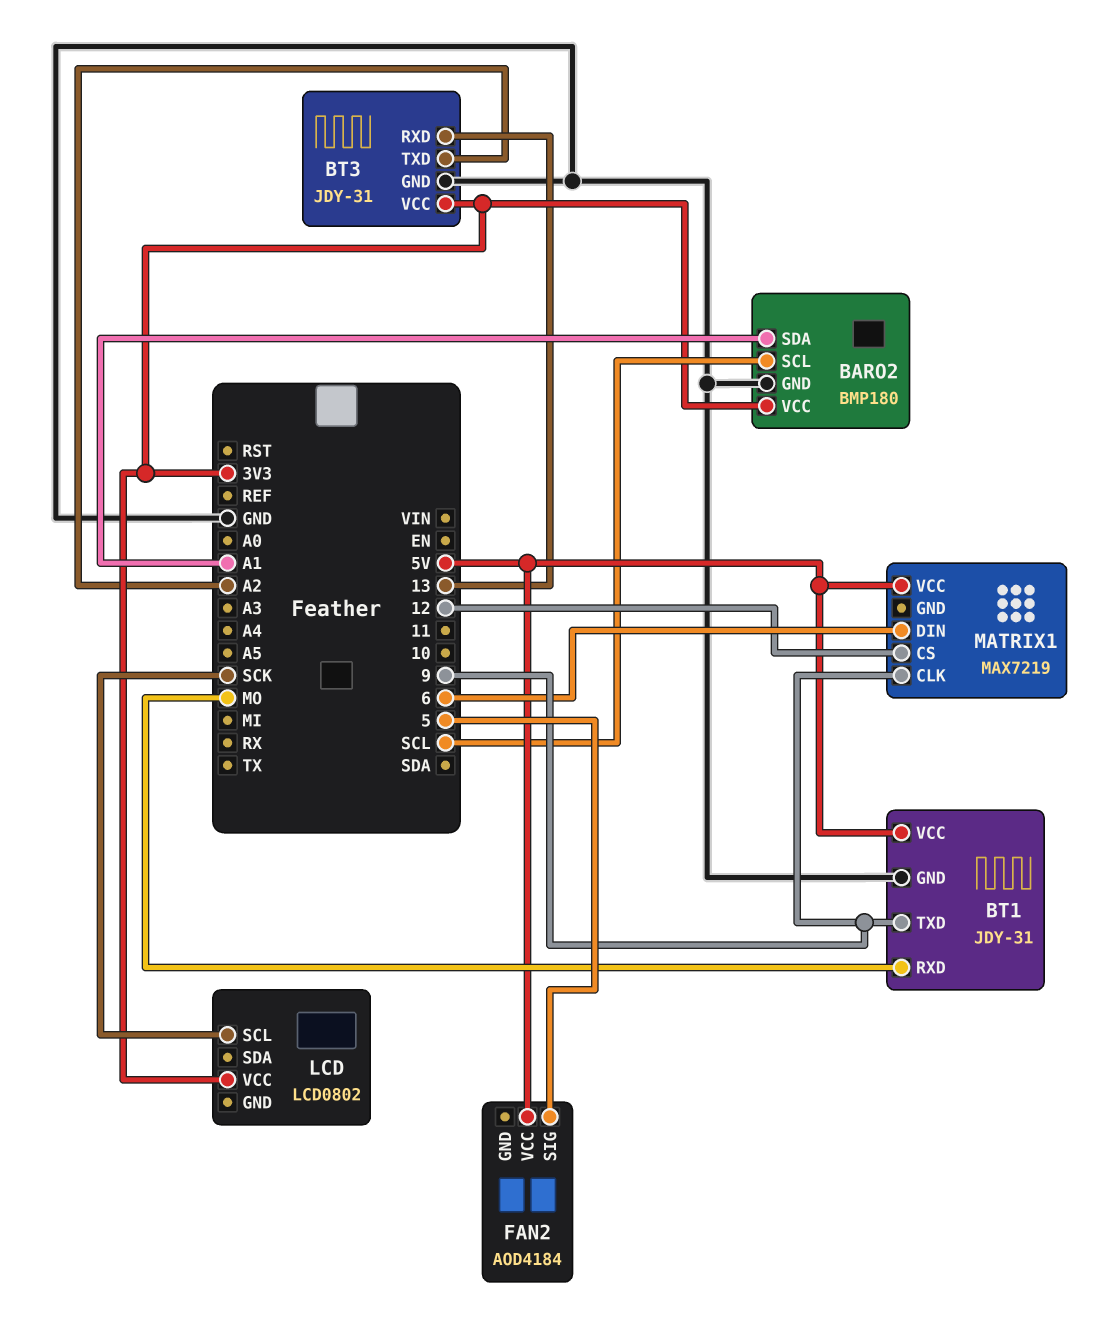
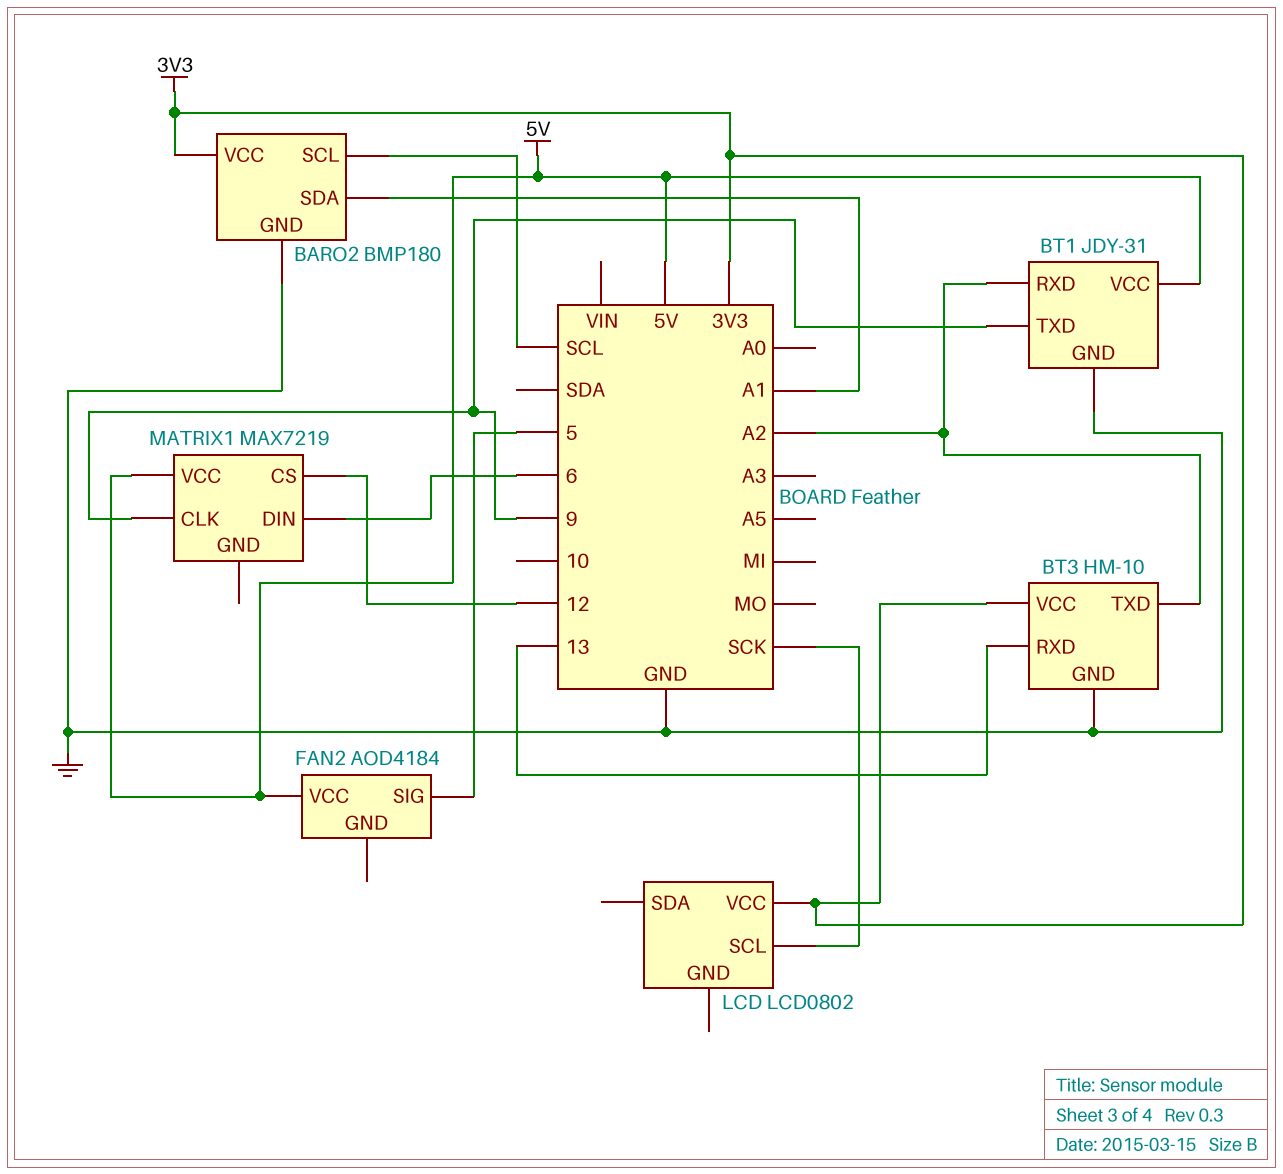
BT1 pin RXD: MO -> A2
BT3: JDY-31 -> HM-10

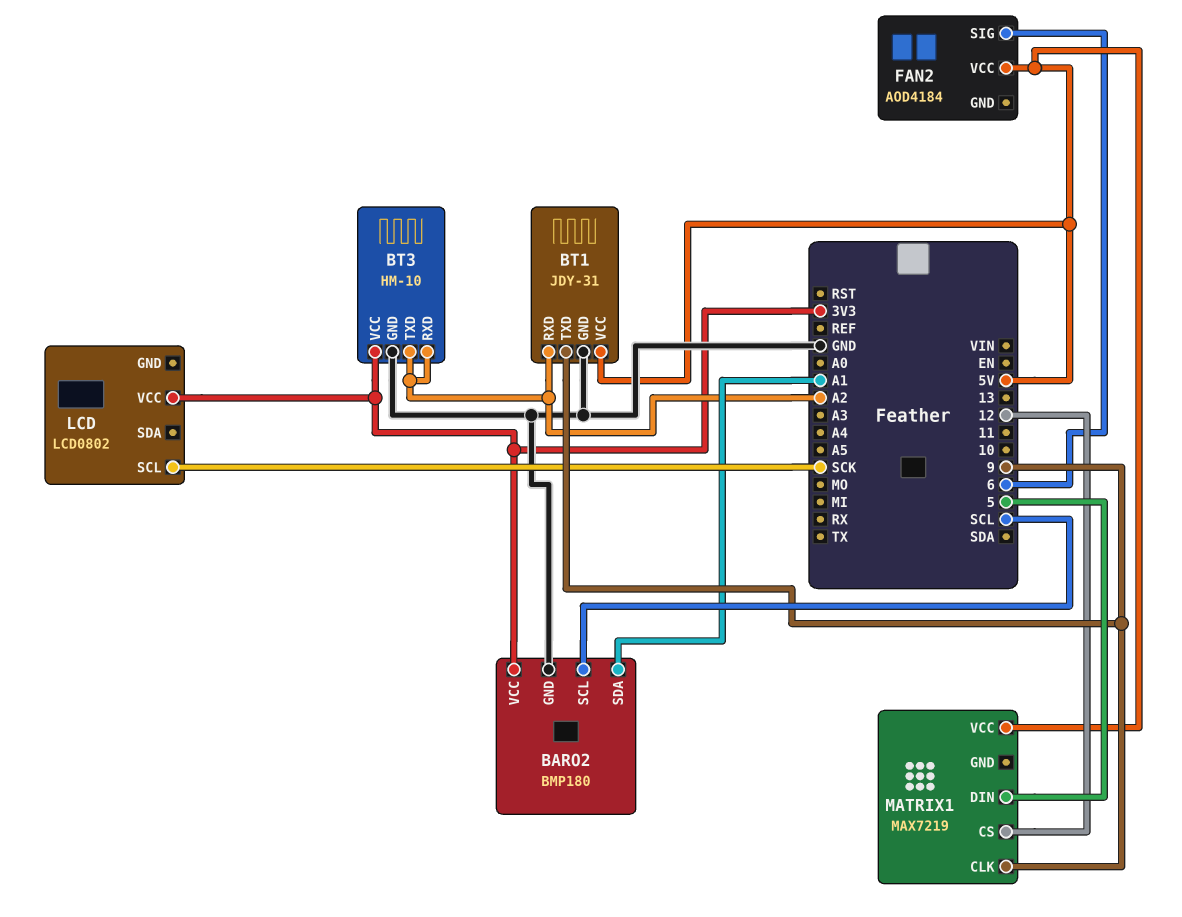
BT3 pin RXD: 13 -> A2
FAN2 pin SIG: 5 -> 6
MATRIX1 pin DIN: 6 -> 5

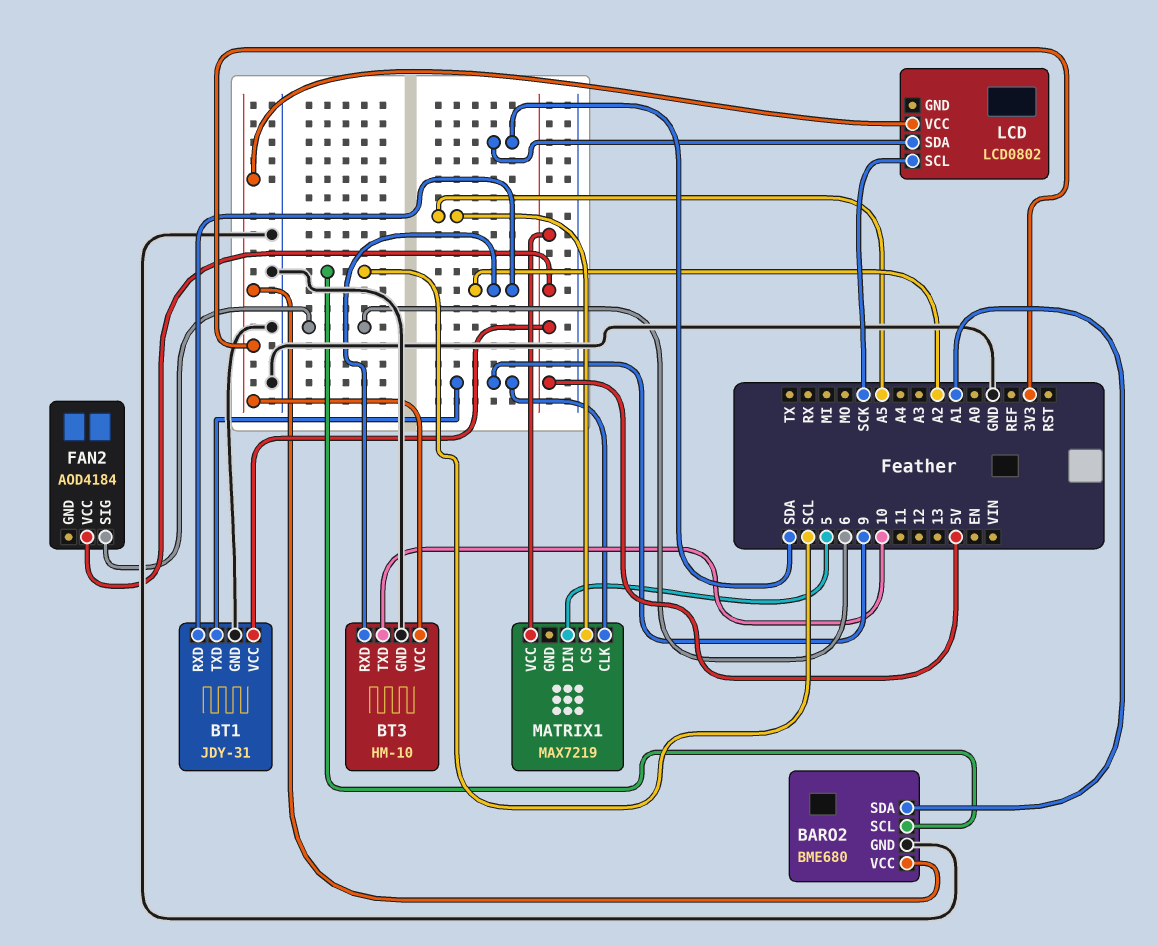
BARO2: BMP180 -> BME680
BT3 pin TXD: A2 -> 10
LCD pin SDA: none -> SDA
MATRIX1 pin CS: 12 -> A5

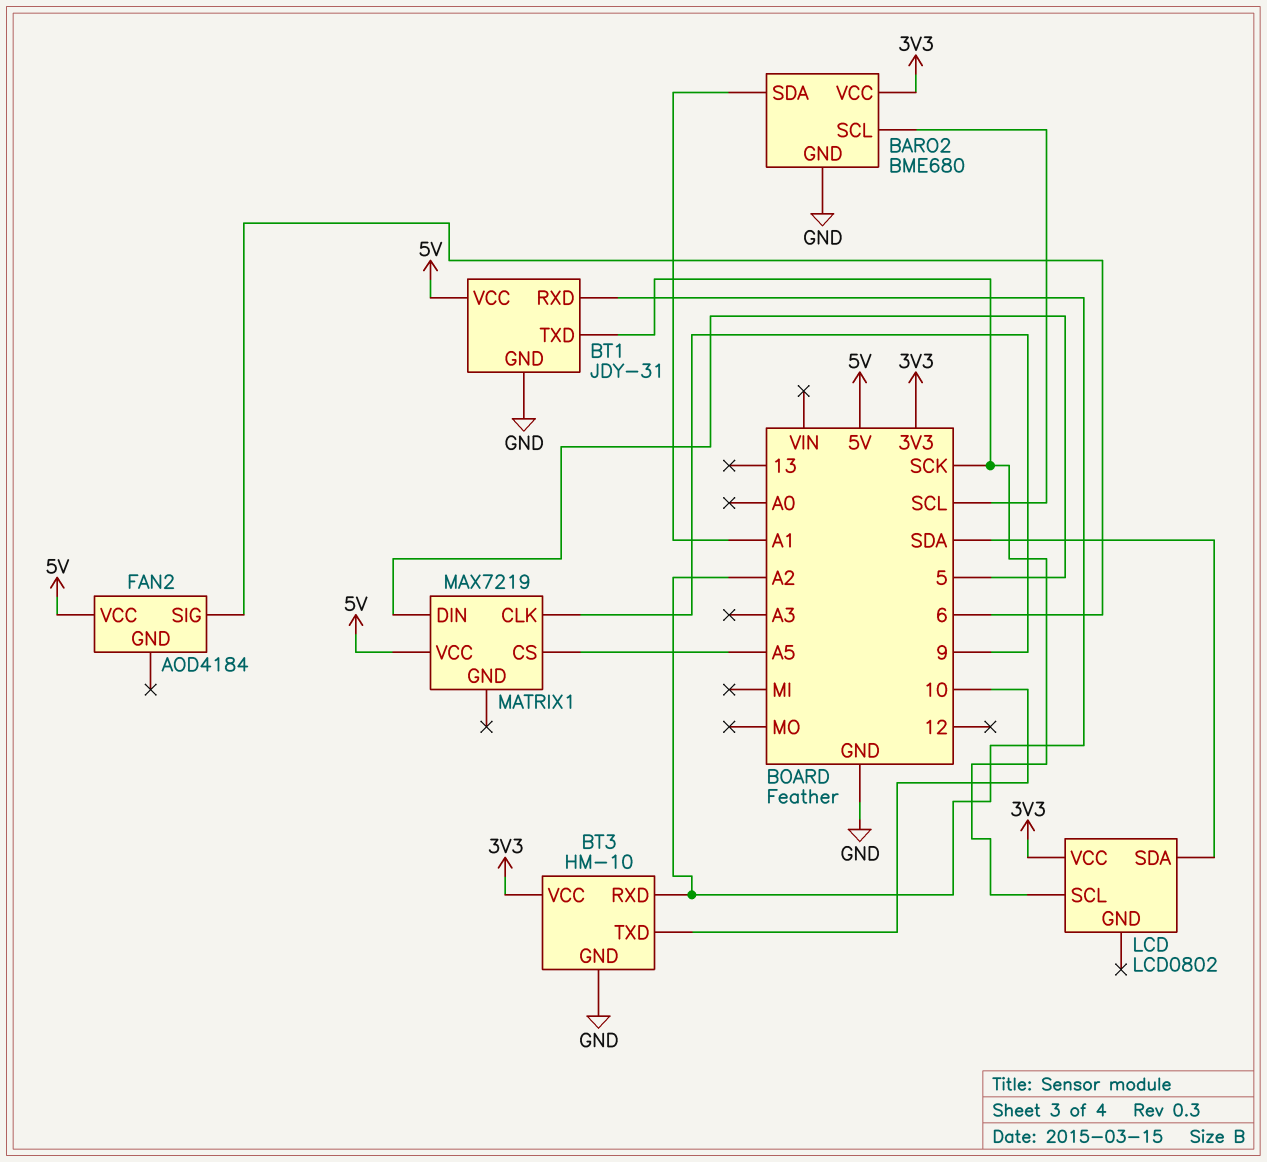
BT1 pin TXD: 9 -> SCK

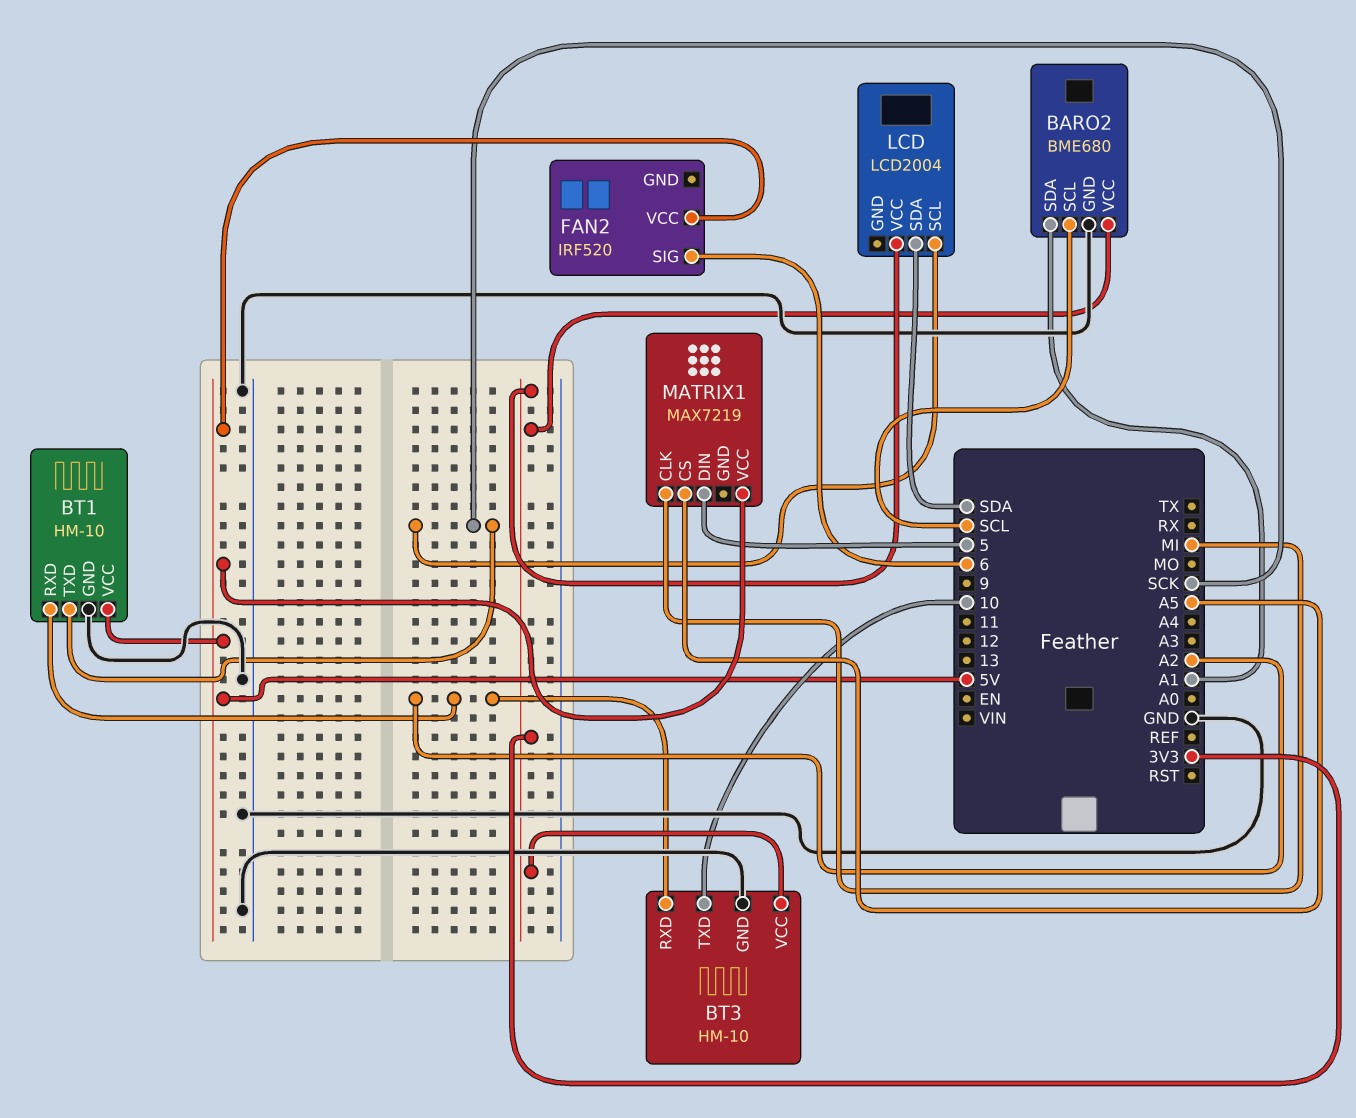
BT1: JDY-31 -> HM-10
FAN2: AOD4184 -> IRF520
LCD: LCD0802 -> LCD2004
MATRIX1 pin CLK: 9 -> MI

